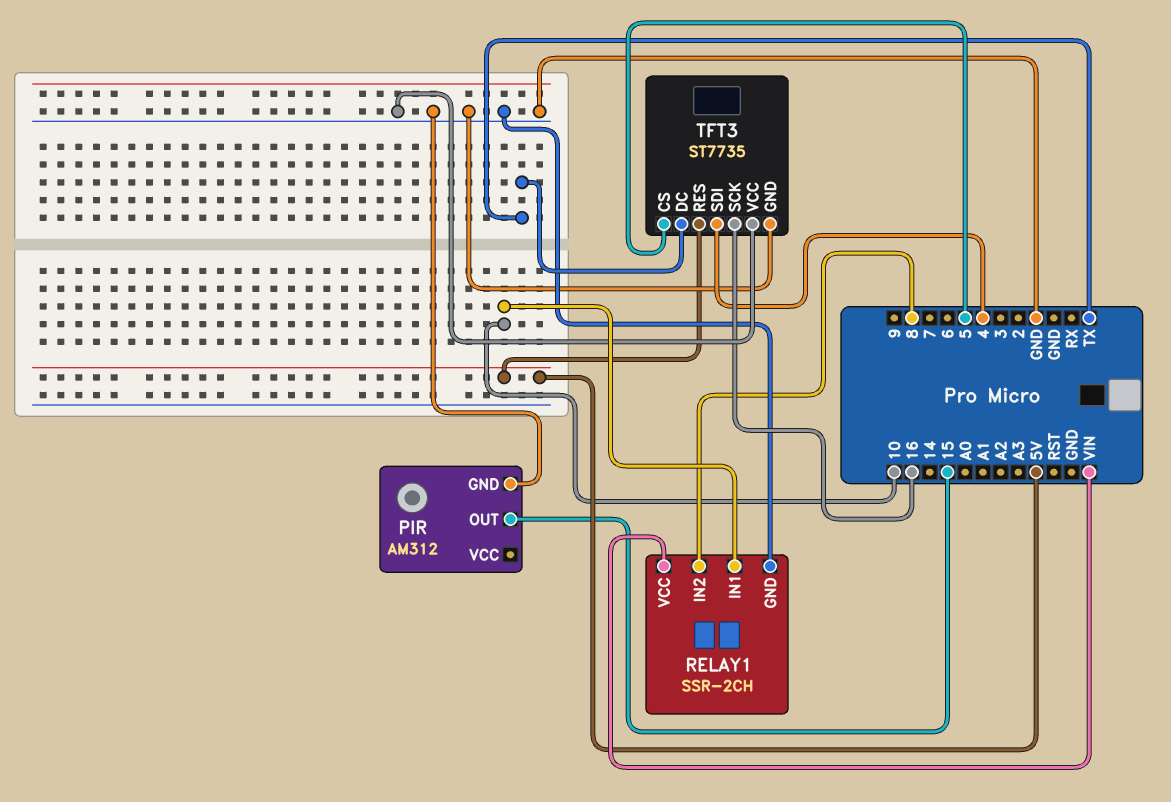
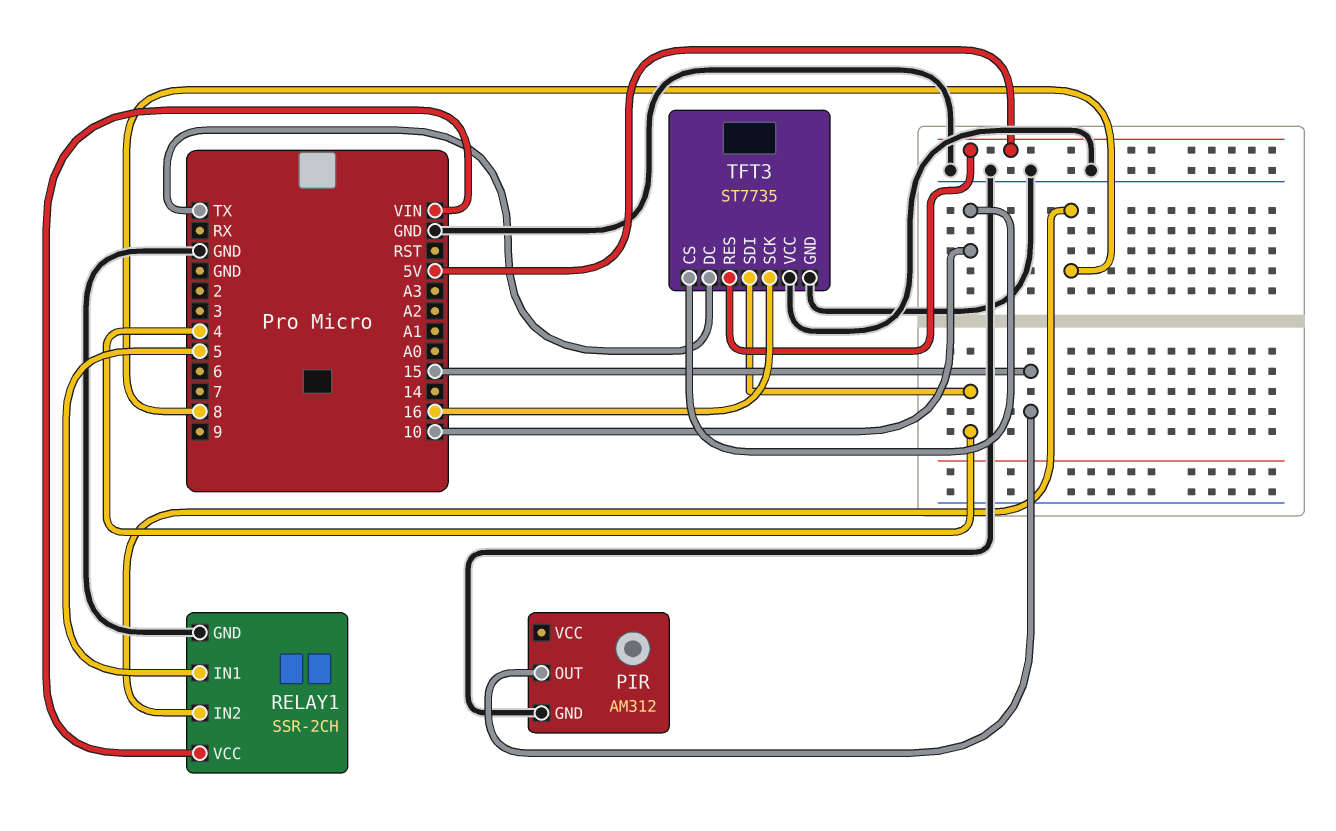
RELAY1 pin IN1: 10 -> 5
TFT3 pin CS: 5 -> 10

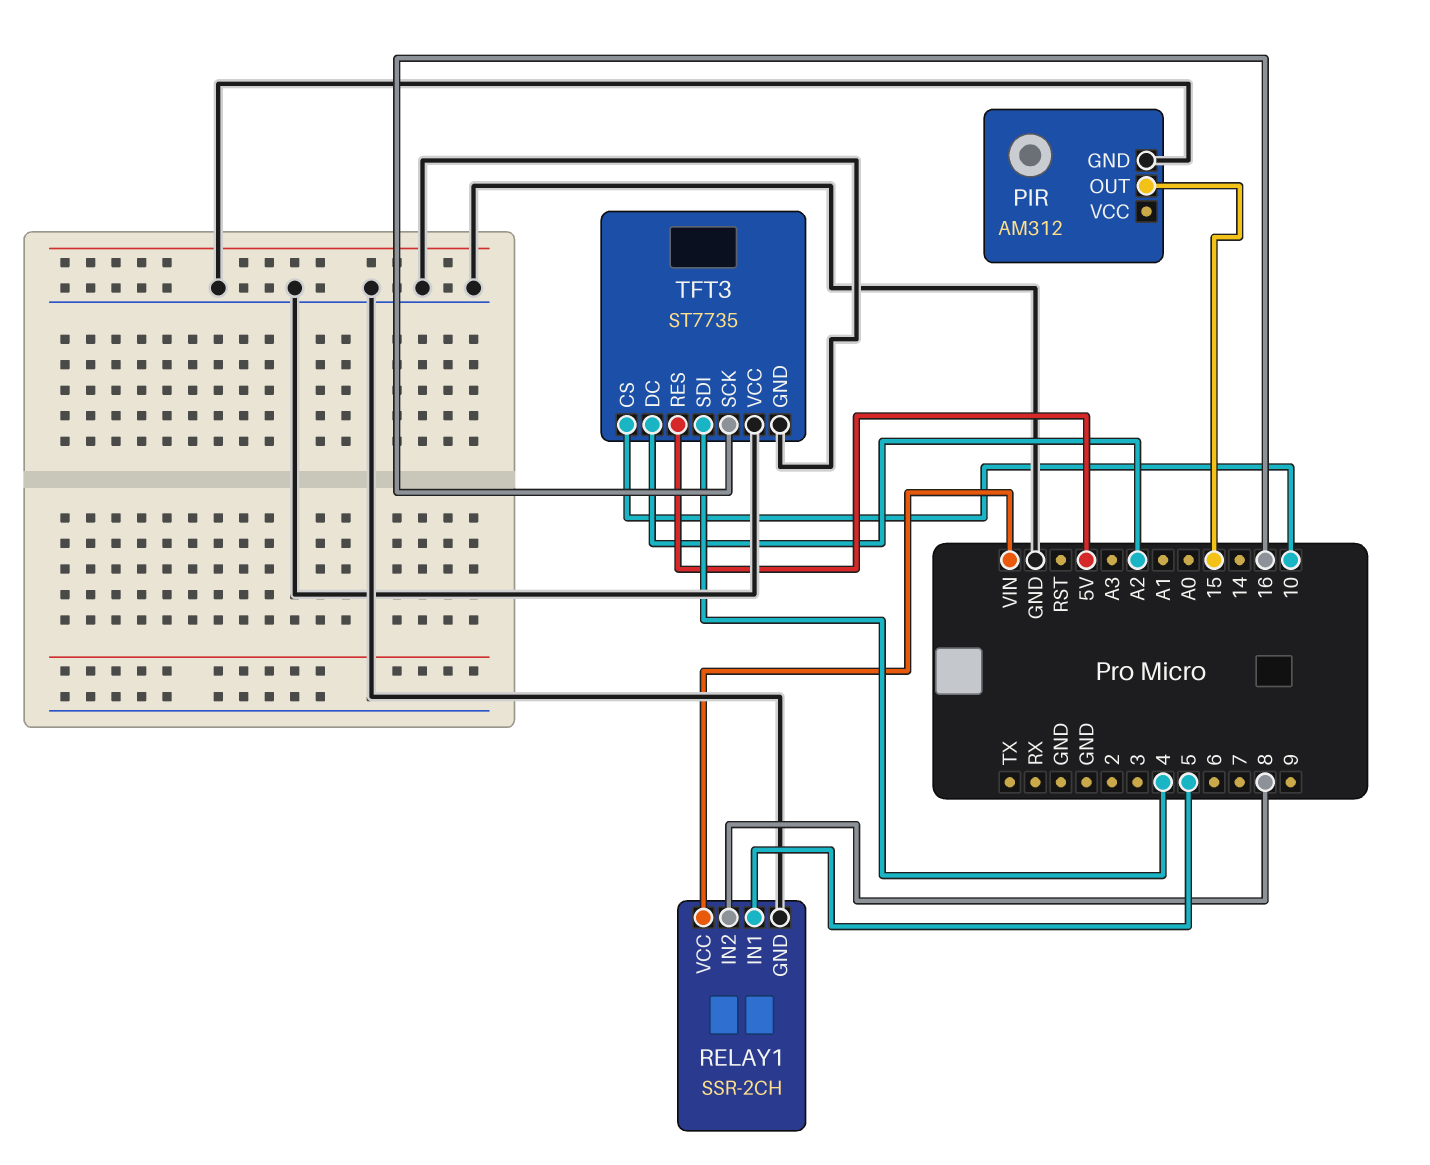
TFT3 pin DC: TX -> A2

